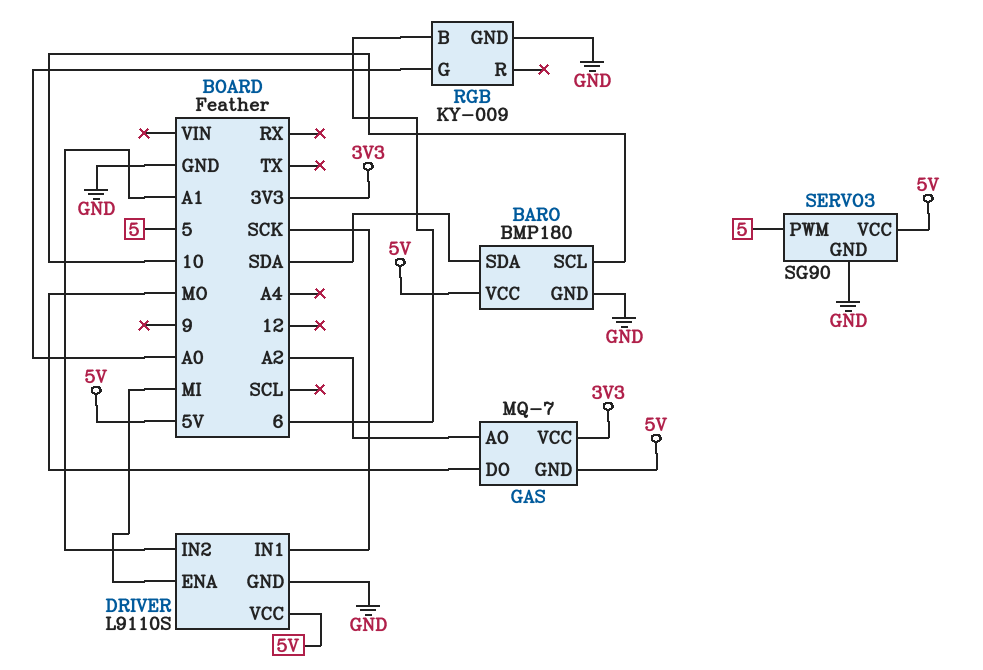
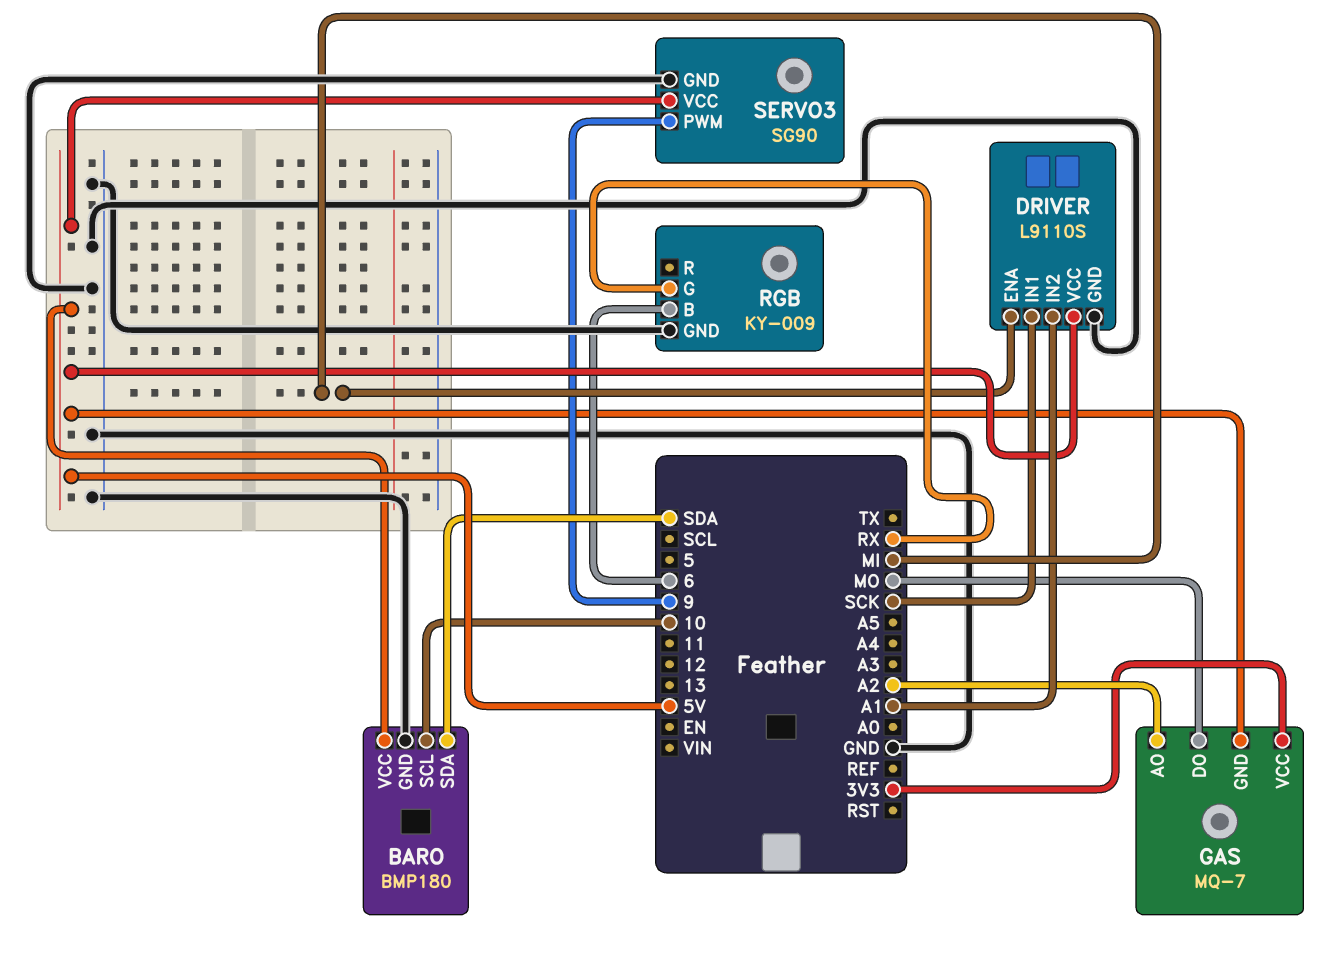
RGB pin G: A0 -> RX
SERVO3 pin PWM: 5 -> 9

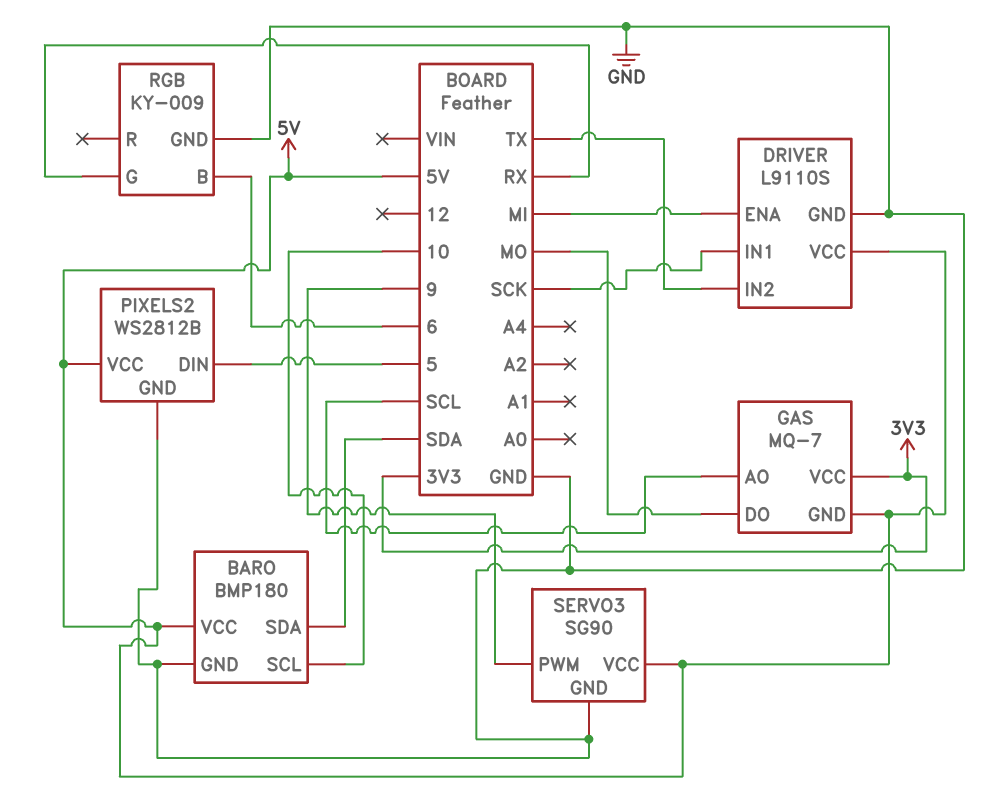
DRIVER pin IN2: A1 -> TX
GAS pin AO: A2 -> SCL
PIXELS2: none -> WS2812B
PIXELS2 pin DIN: none -> 5
PIXELS2 pin GND: none -> GND
PIXELS2 pin VCC: none -> 5V

